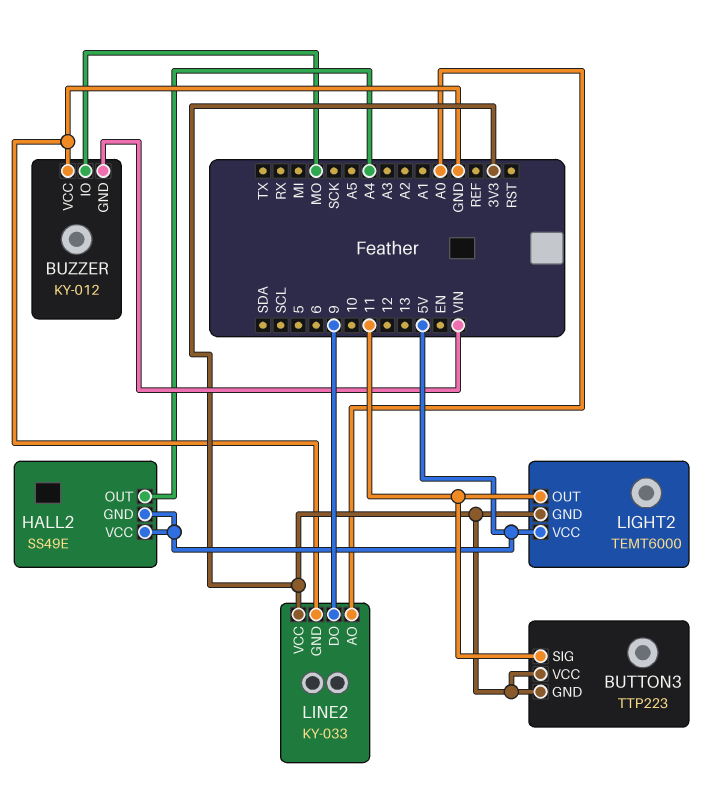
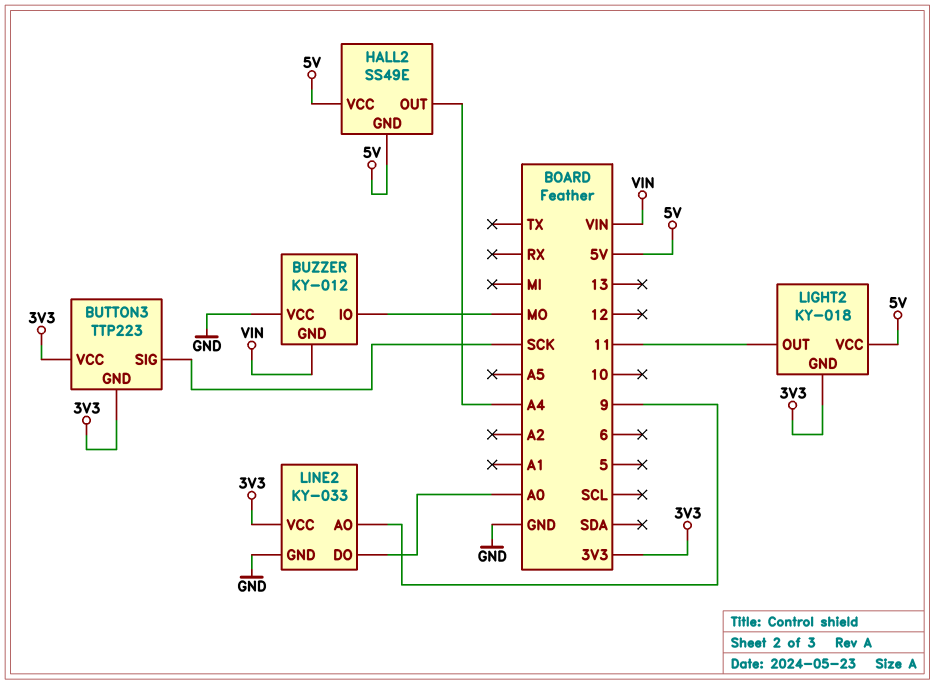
BUTTON3 pin SIG: 11 -> SCK
LIGHT2: TEMT6000 -> KY-018
LINE2 pin AO: A0 -> 9
LINE2 pin DO: 9 -> A0

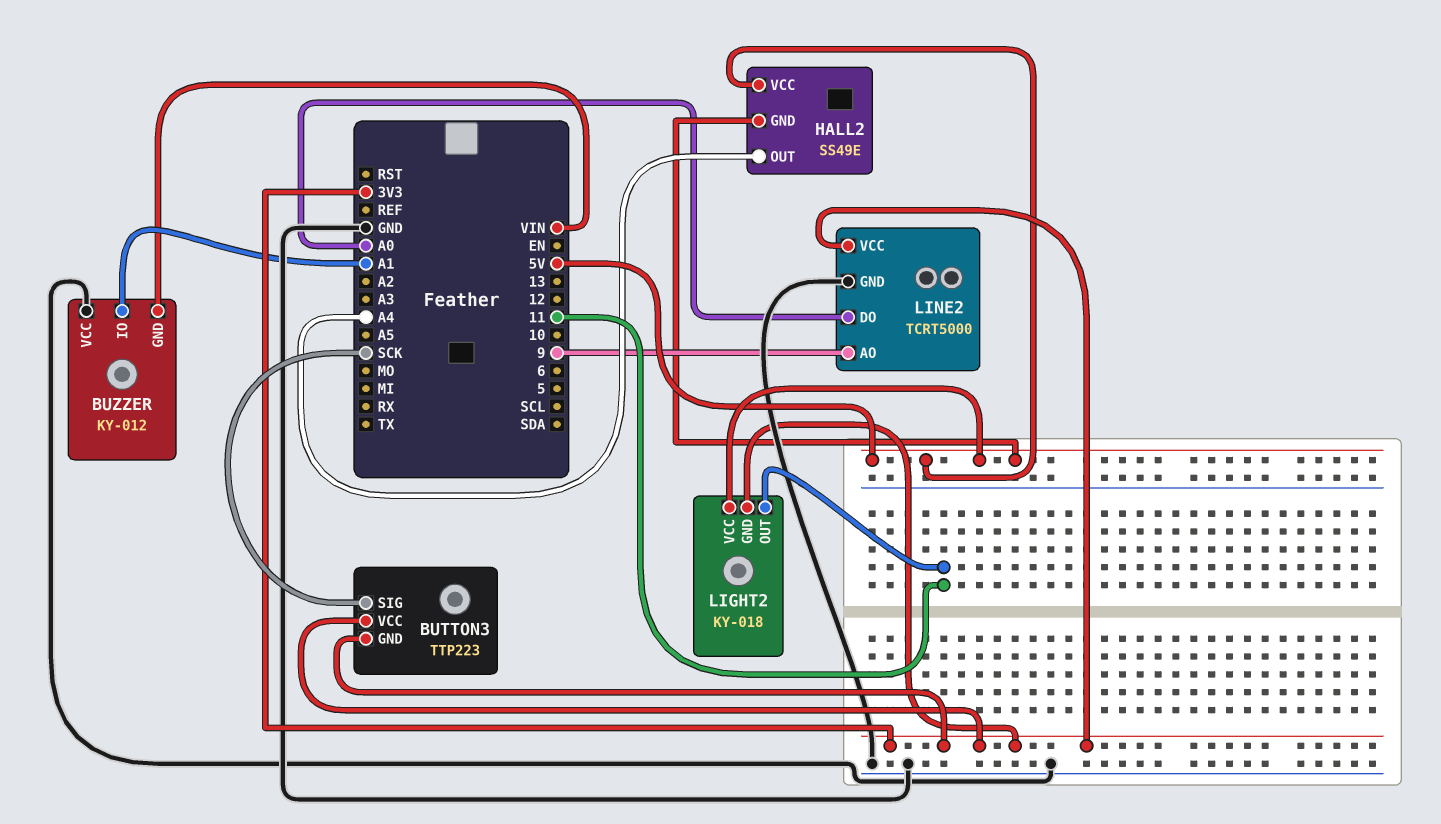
BUZZER pin IO: MO -> A1
LINE2: KY-033 -> TCRT5000

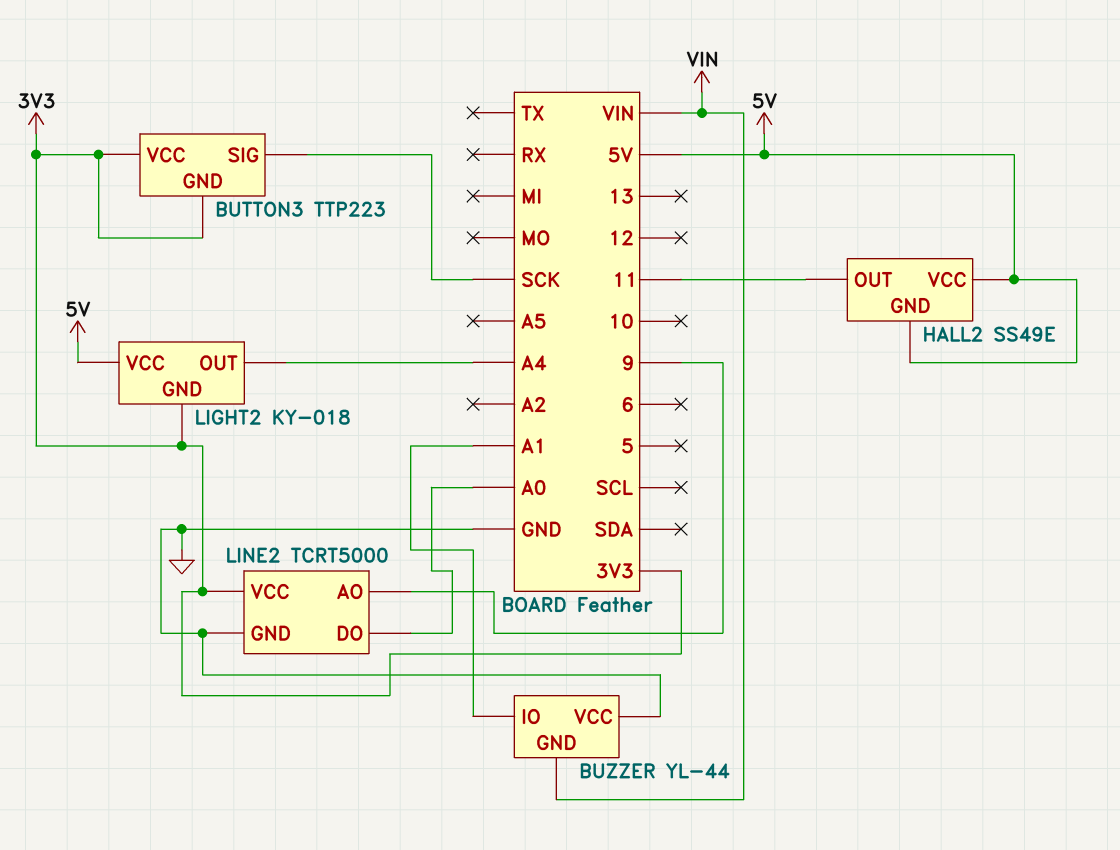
BUZZER: KY-012 -> YL-44
HALL2 pin OUT: A4 -> 11
LIGHT2 pin OUT: 11 -> A4

